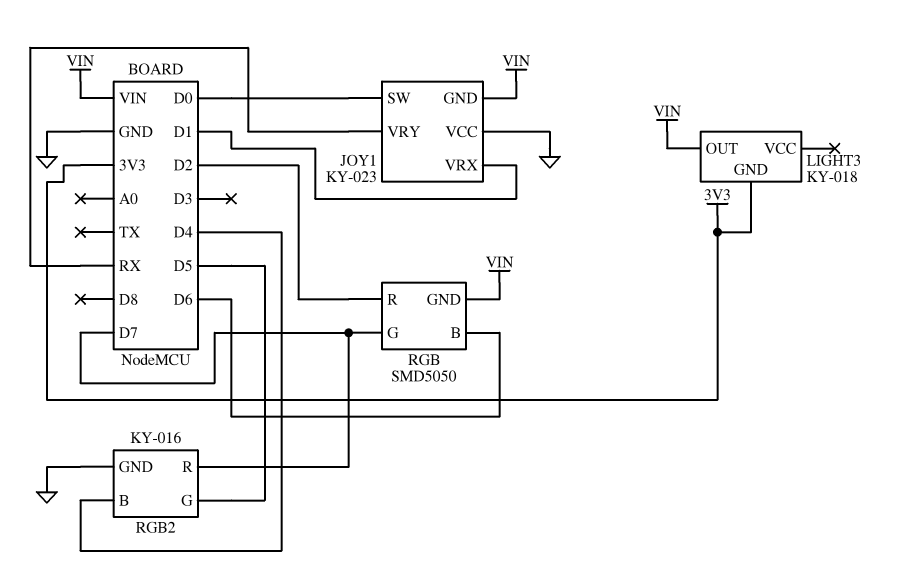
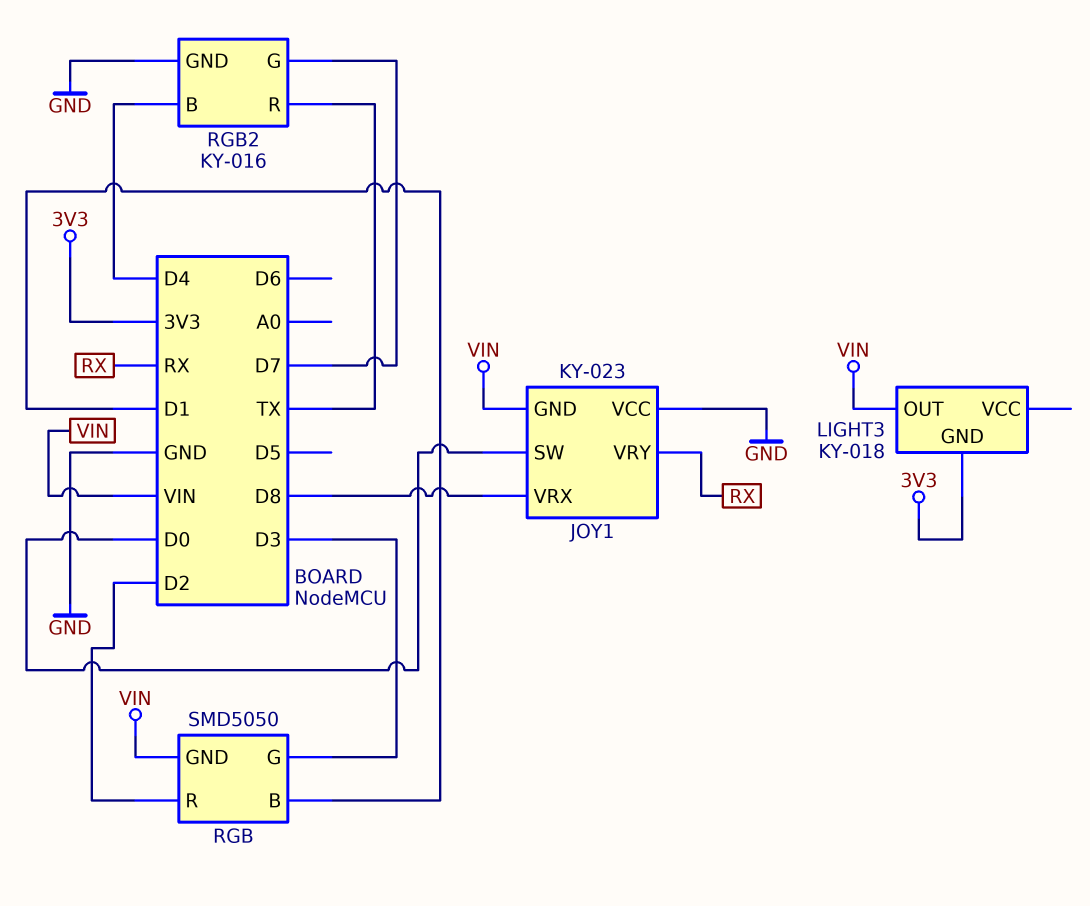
JOY1 pin VRX: D1 -> D8
RGB pin B: D6 -> D1
RGB pin G: D7 -> D3
RGB2 pin G: D5 -> D7
RGB2 pin R: D7 -> TX

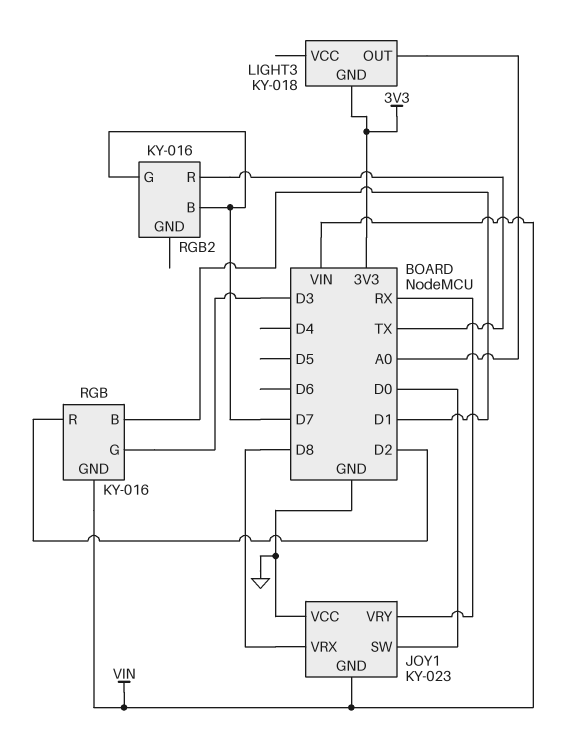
LIGHT3 pin OUT: VIN -> A0
RGB: SMD5050 -> KY-016
RGB2 pin B: D4 -> D7
RGB2 pin GND: GND -> none

